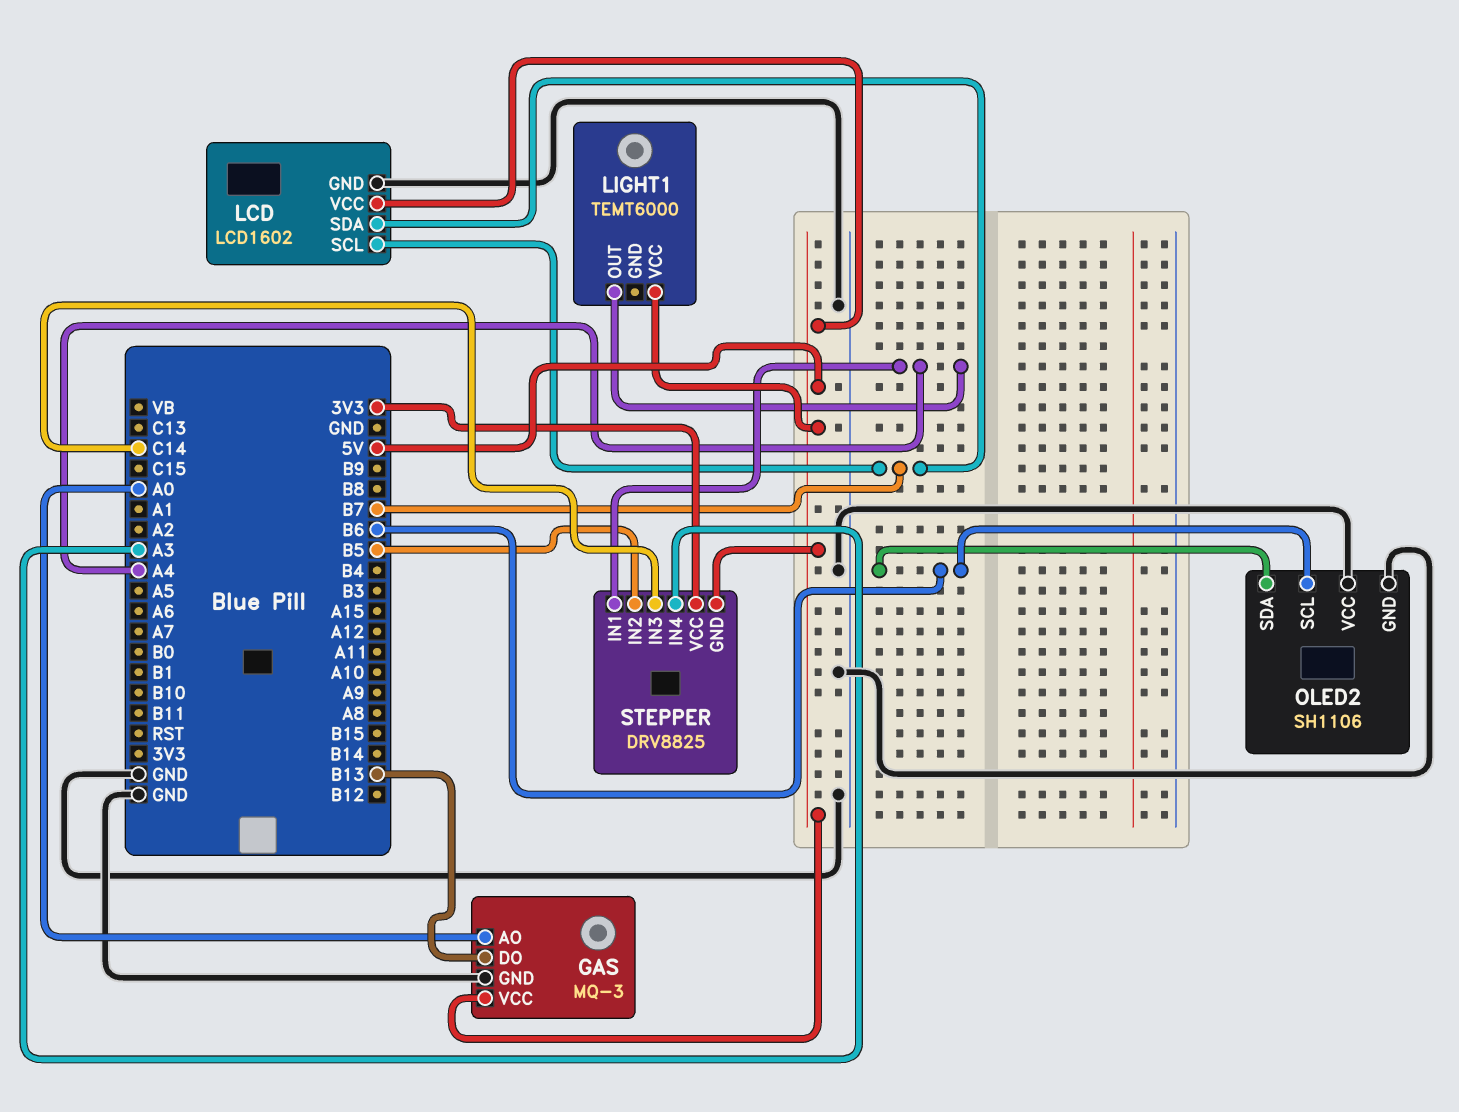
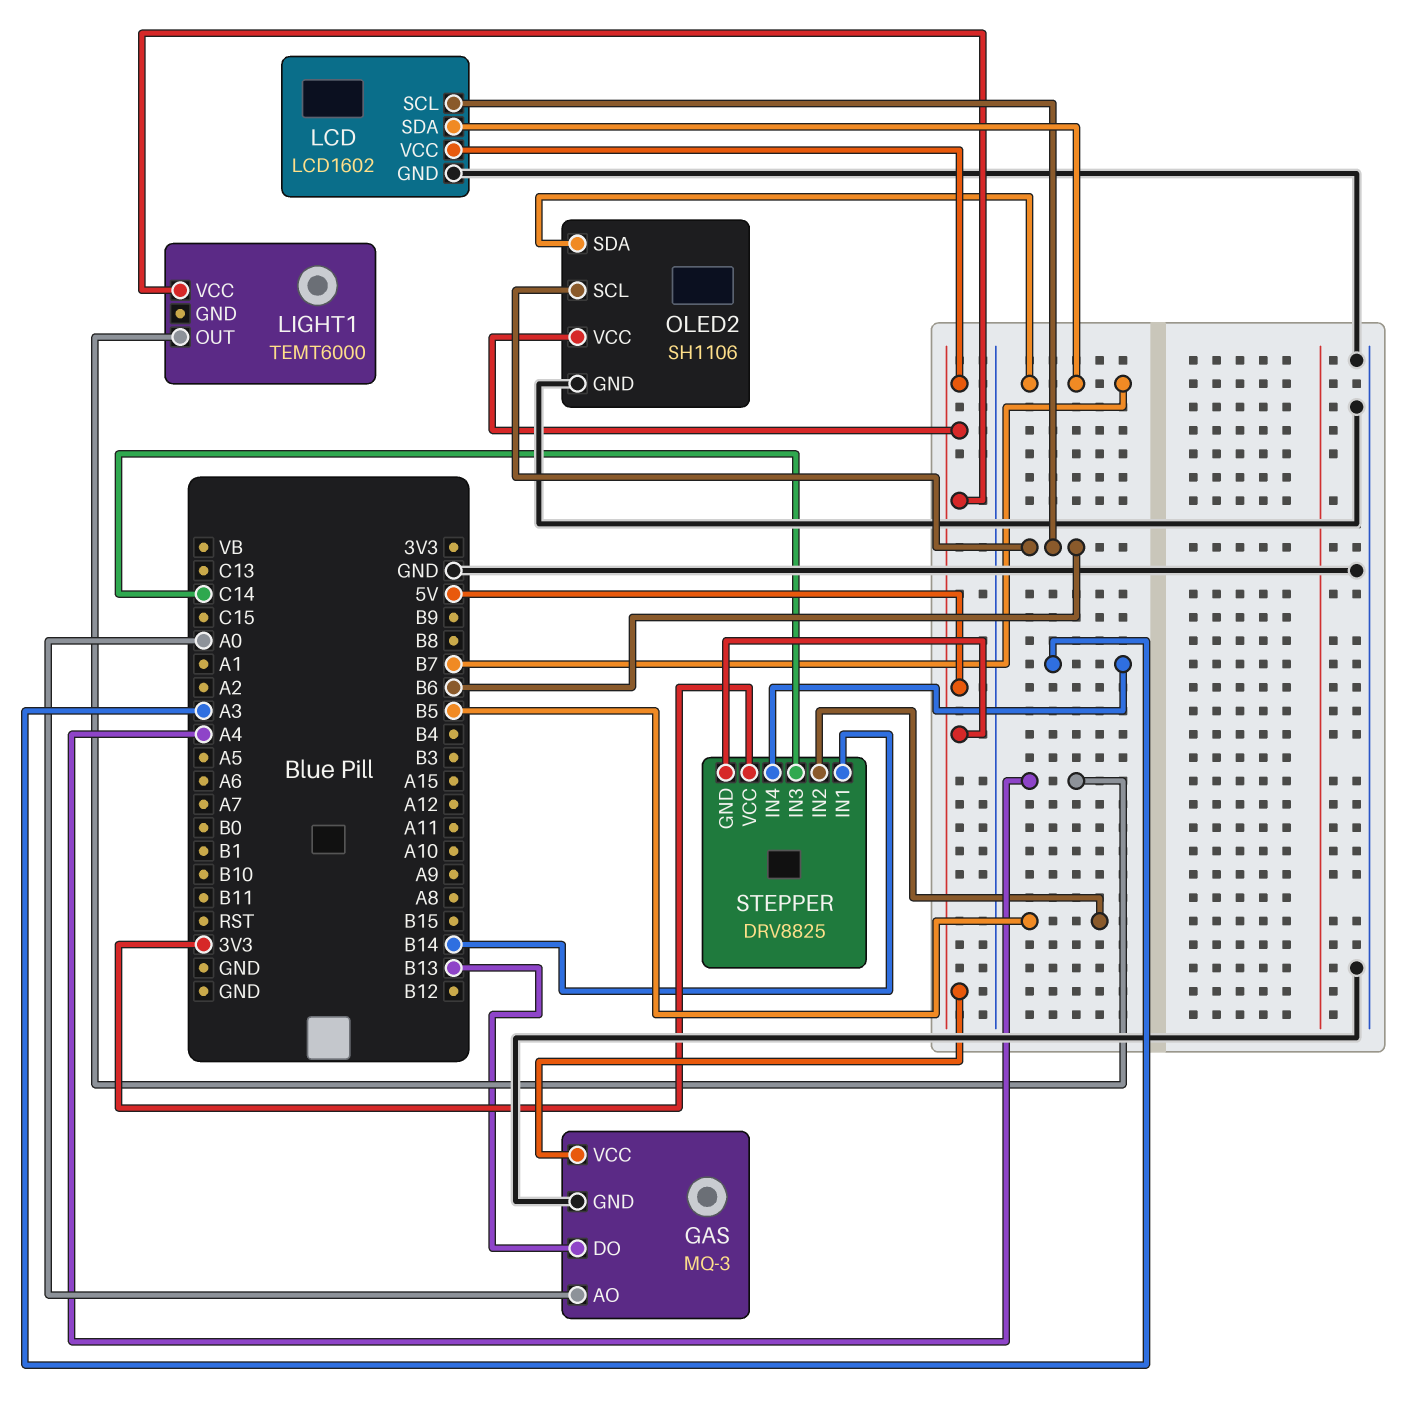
LCD pin SCL: B7 -> B6
OLED2 pin SDA: B6 -> B7
OLED2 pin VCC: GND -> 5V
STEPPER pin IN1: A4 -> B14

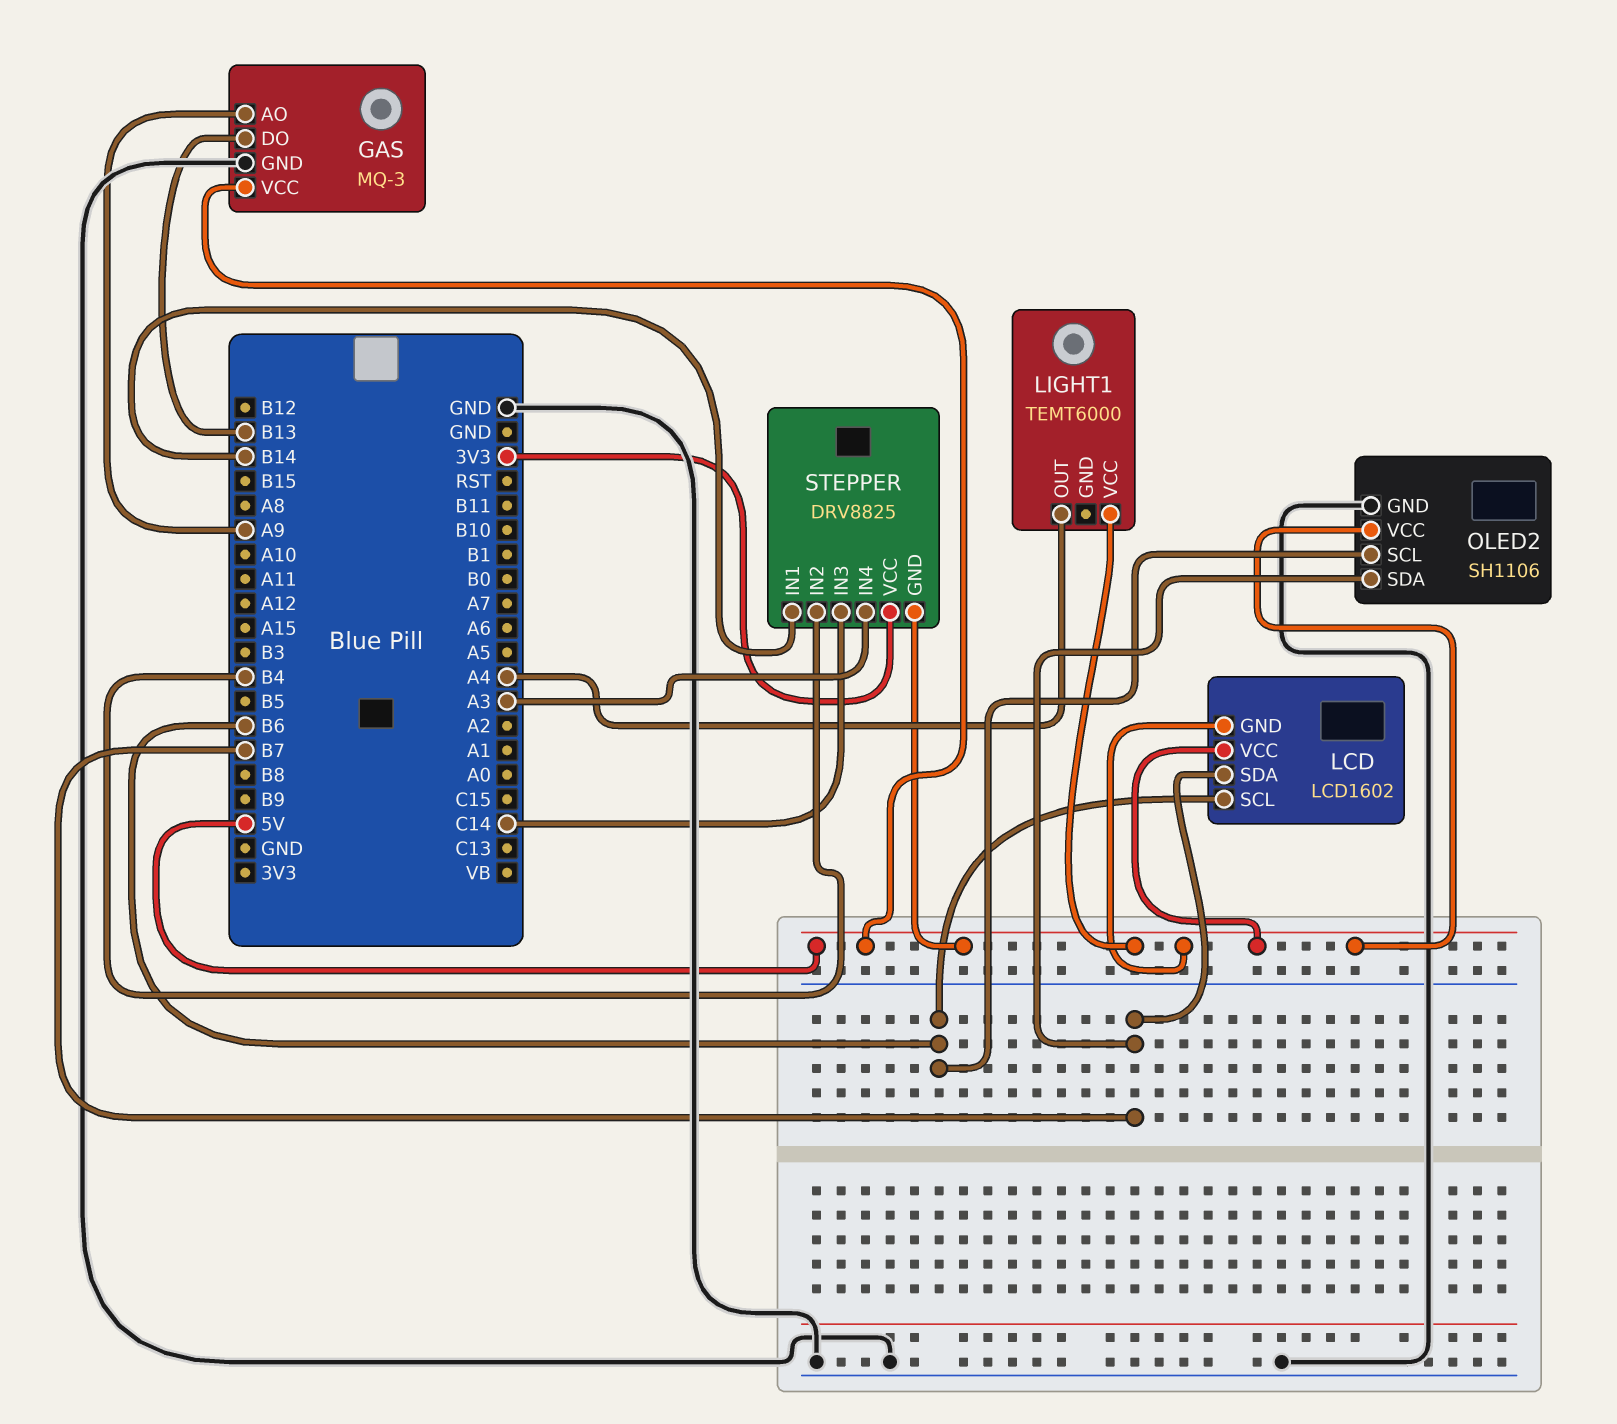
GAS pin AO: A0 -> A9
LCD pin GND: GND -> 5V
STEPPER pin IN2: B5 -> B4

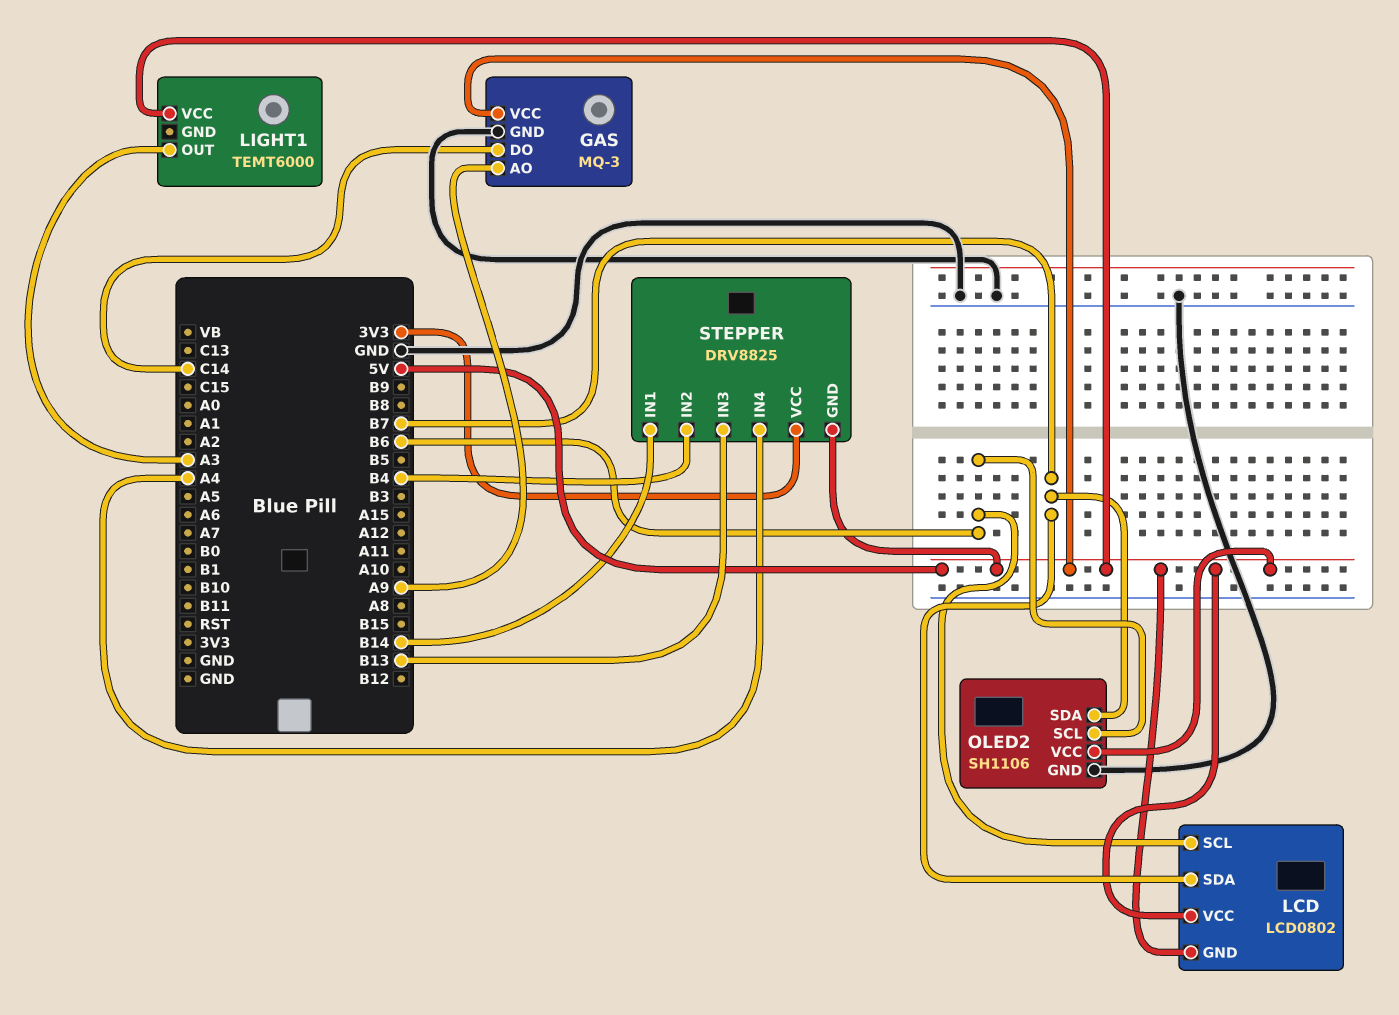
GAS pin DO: B13 -> C14
LCD: LCD1602 -> LCD0802
LIGHT1 pin OUT: A4 -> A3
STEPPER pin IN3: C14 -> B13
STEPPER pin IN4: A3 -> A4

